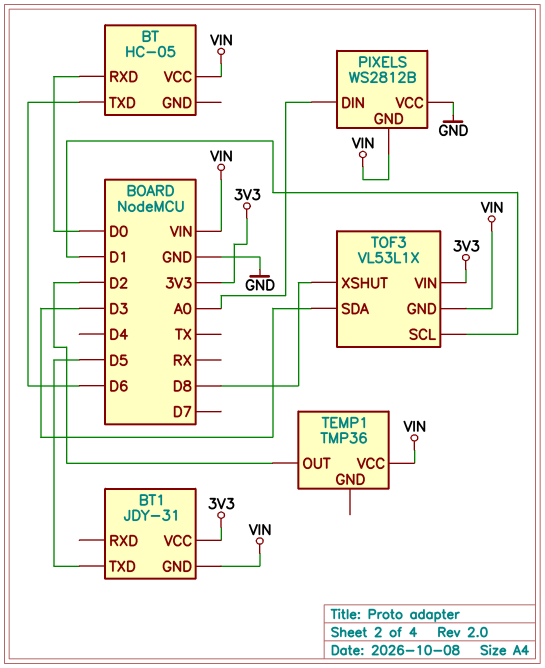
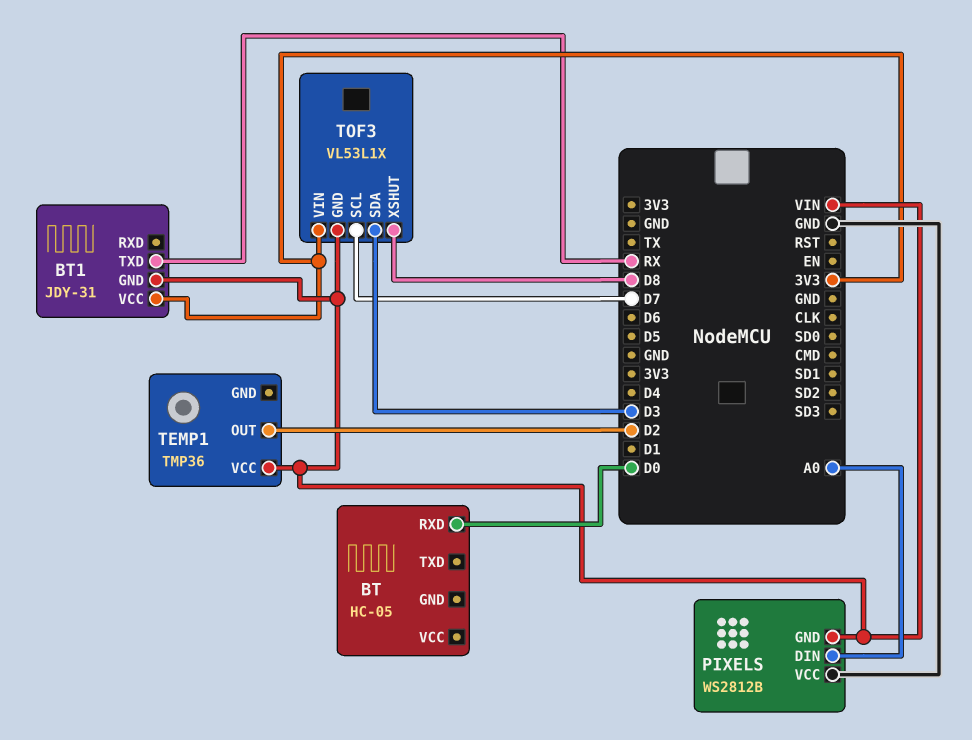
BT pin TXD: D6 -> none
BT pin VCC: VIN -> none
BT1 pin TXD: D5 -> RX
TOF3 pin SCL: D1 -> D7

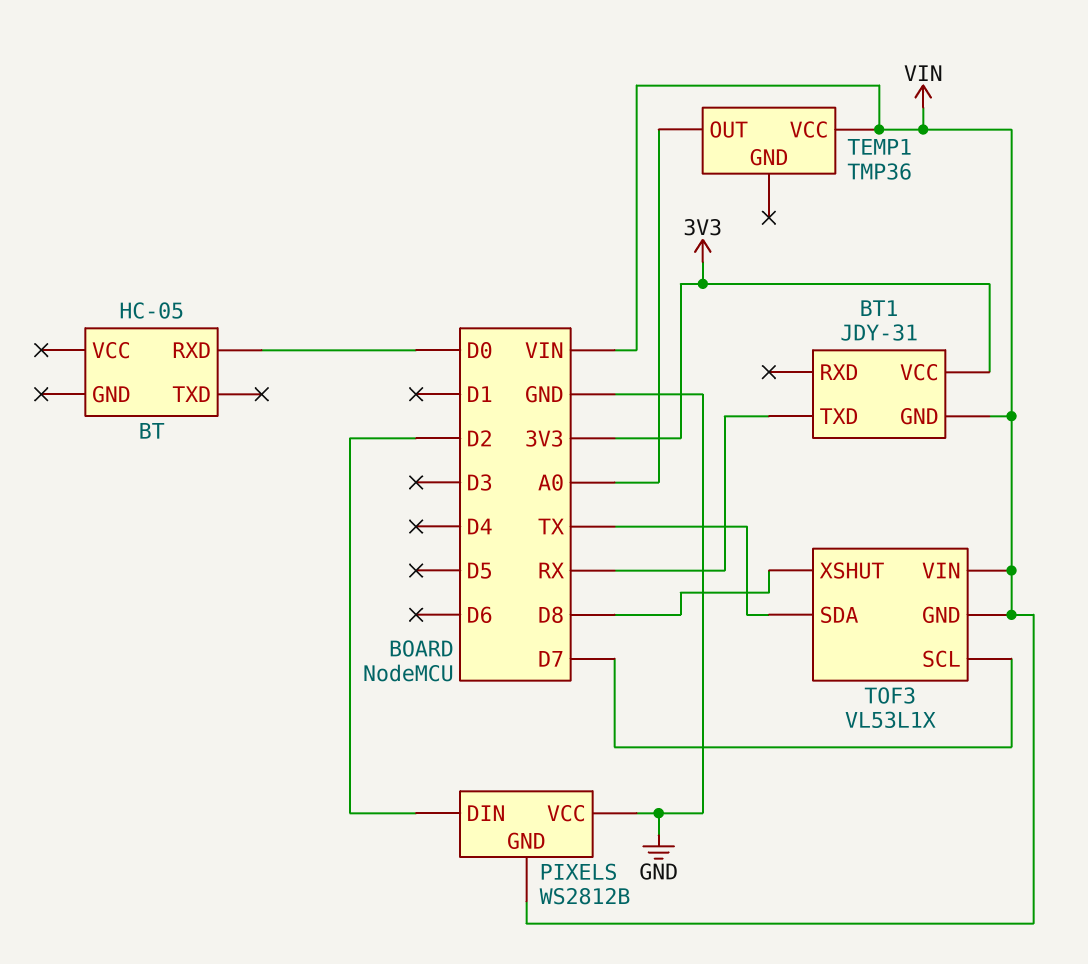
PIXELS pin DIN: A0 -> D2
TEMP1 pin OUT: D2 -> A0
TOF3 pin SDA: D3 -> TX
TOF3 pin VIN: 3V3 -> VIN

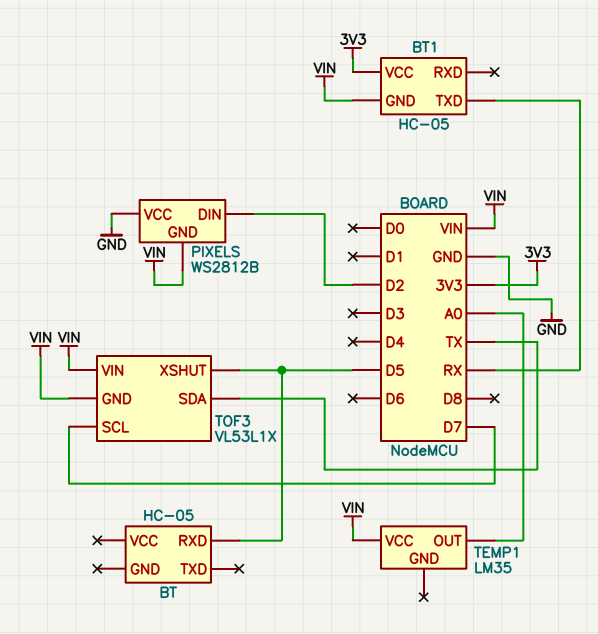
BT pin RXD: D0 -> D5
BT1: JDY-31 -> HC-05
TEMP1: TMP36 -> LM35
TOF3 pin XSHUT: D8 -> D5

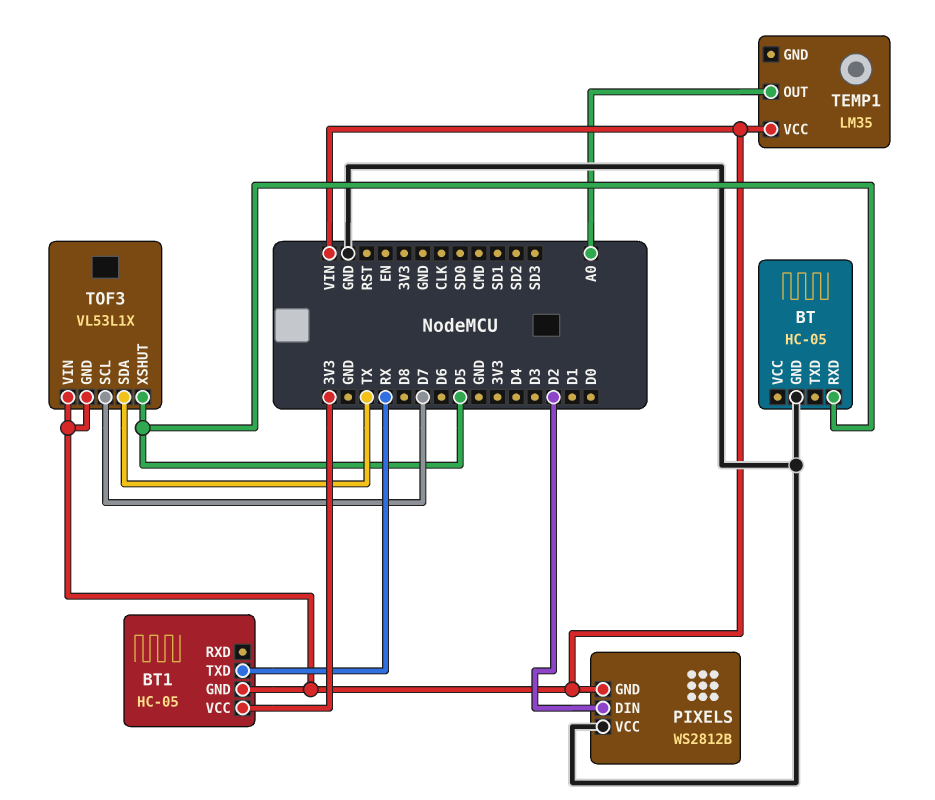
BT pin GND: none -> GND

